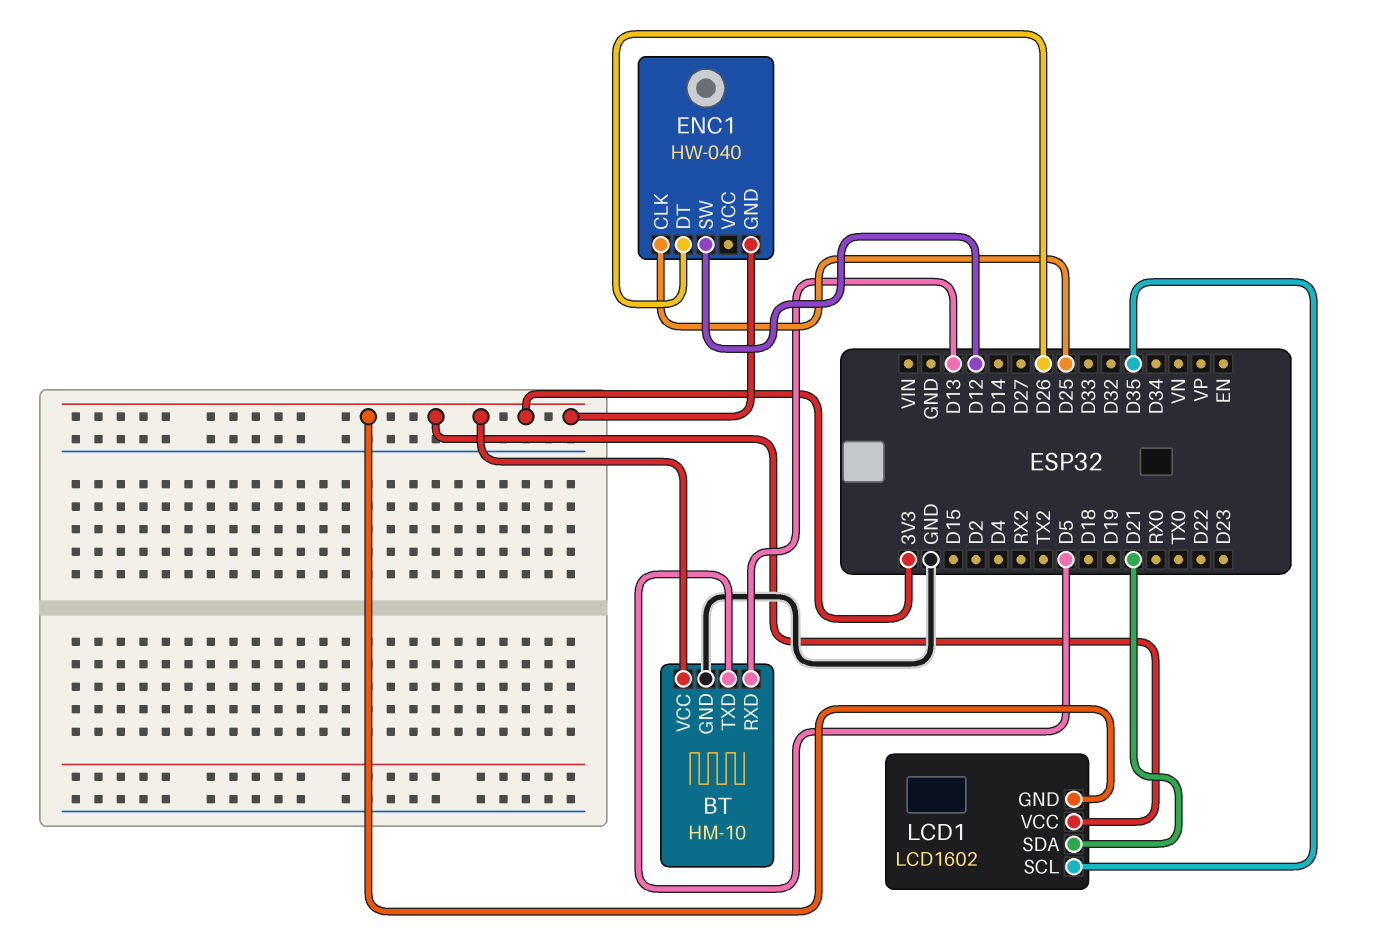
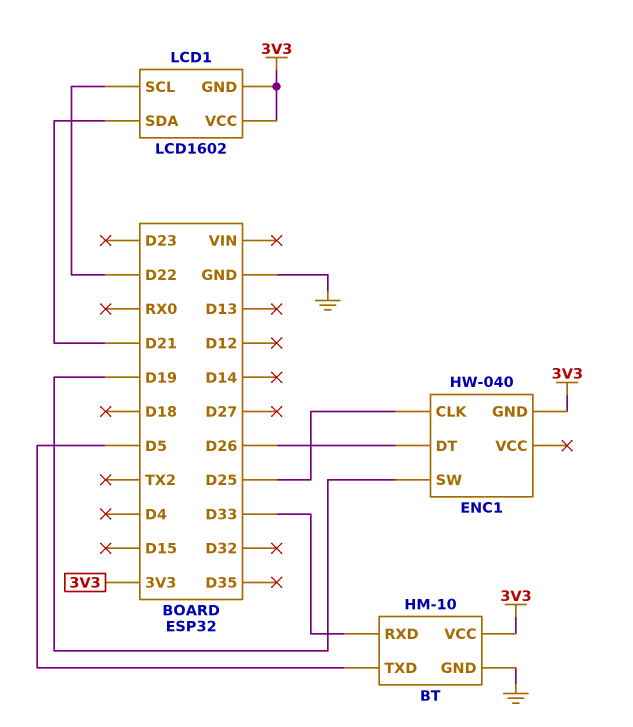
BT pin RXD: D13 -> D33
ENC1 pin SW: D12 -> D19
LCD1 pin SCL: D35 -> D22

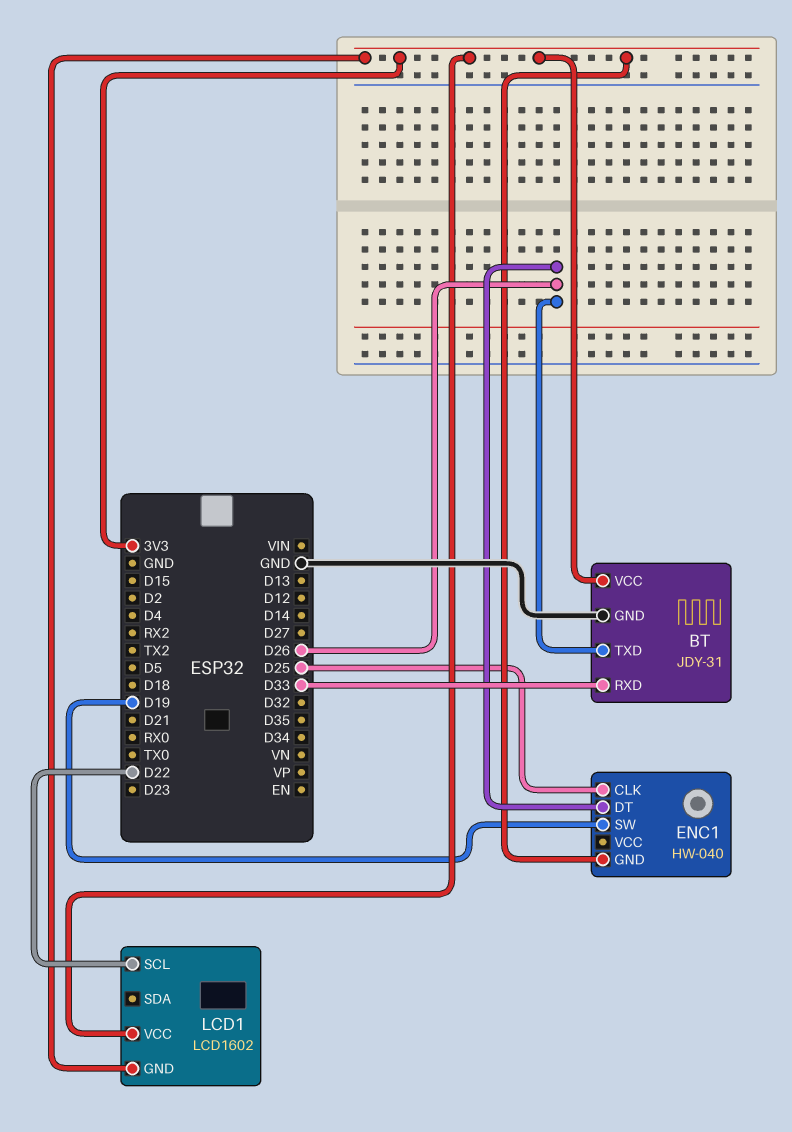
BT: HM-10 -> JDY-31
BT pin TXD: D5 -> D26
LCD1 pin SDA: D21 -> none

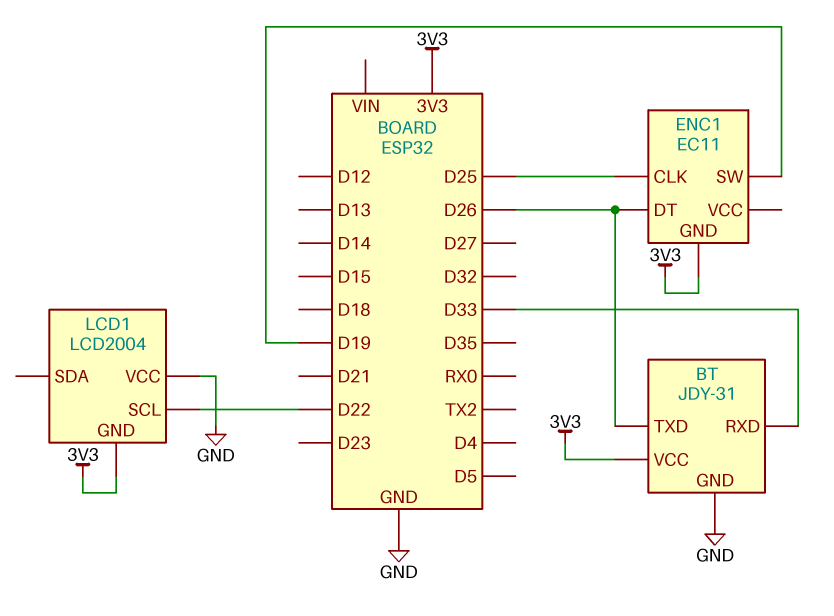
ENC1: HW-040 -> EC11
LCD1: LCD1602 -> LCD2004
LCD1 pin VCC: 3V3 -> GND

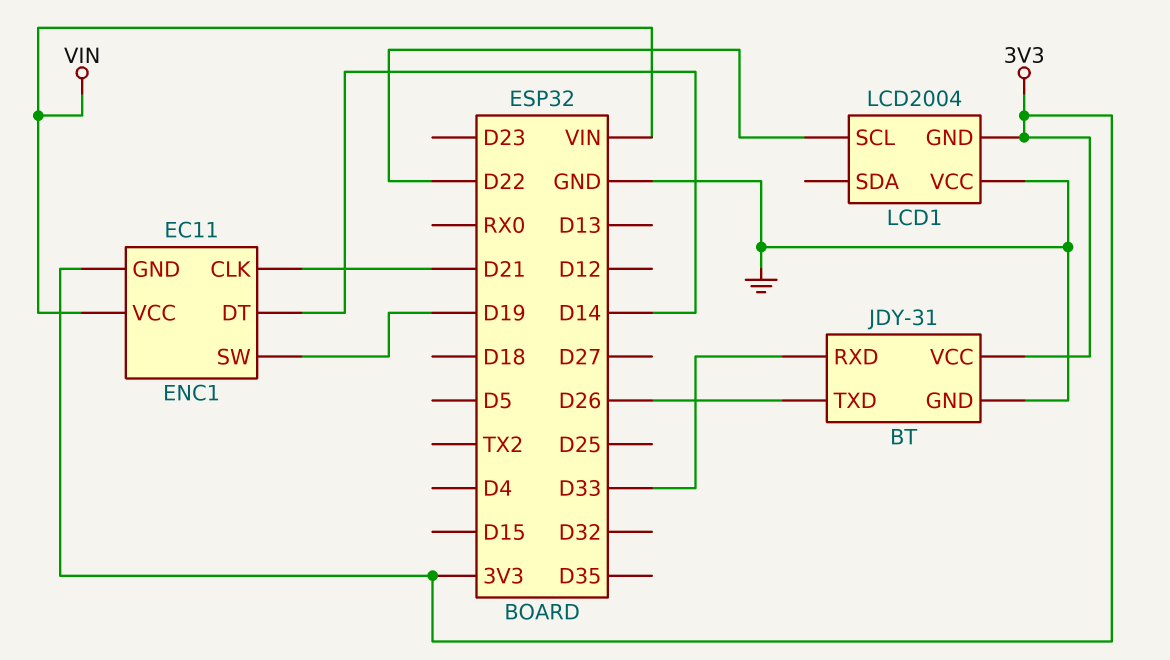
ENC1 pin CLK: D25 -> D21
ENC1 pin DT: D26 -> D14
ENC1 pin VCC: none -> VIN

